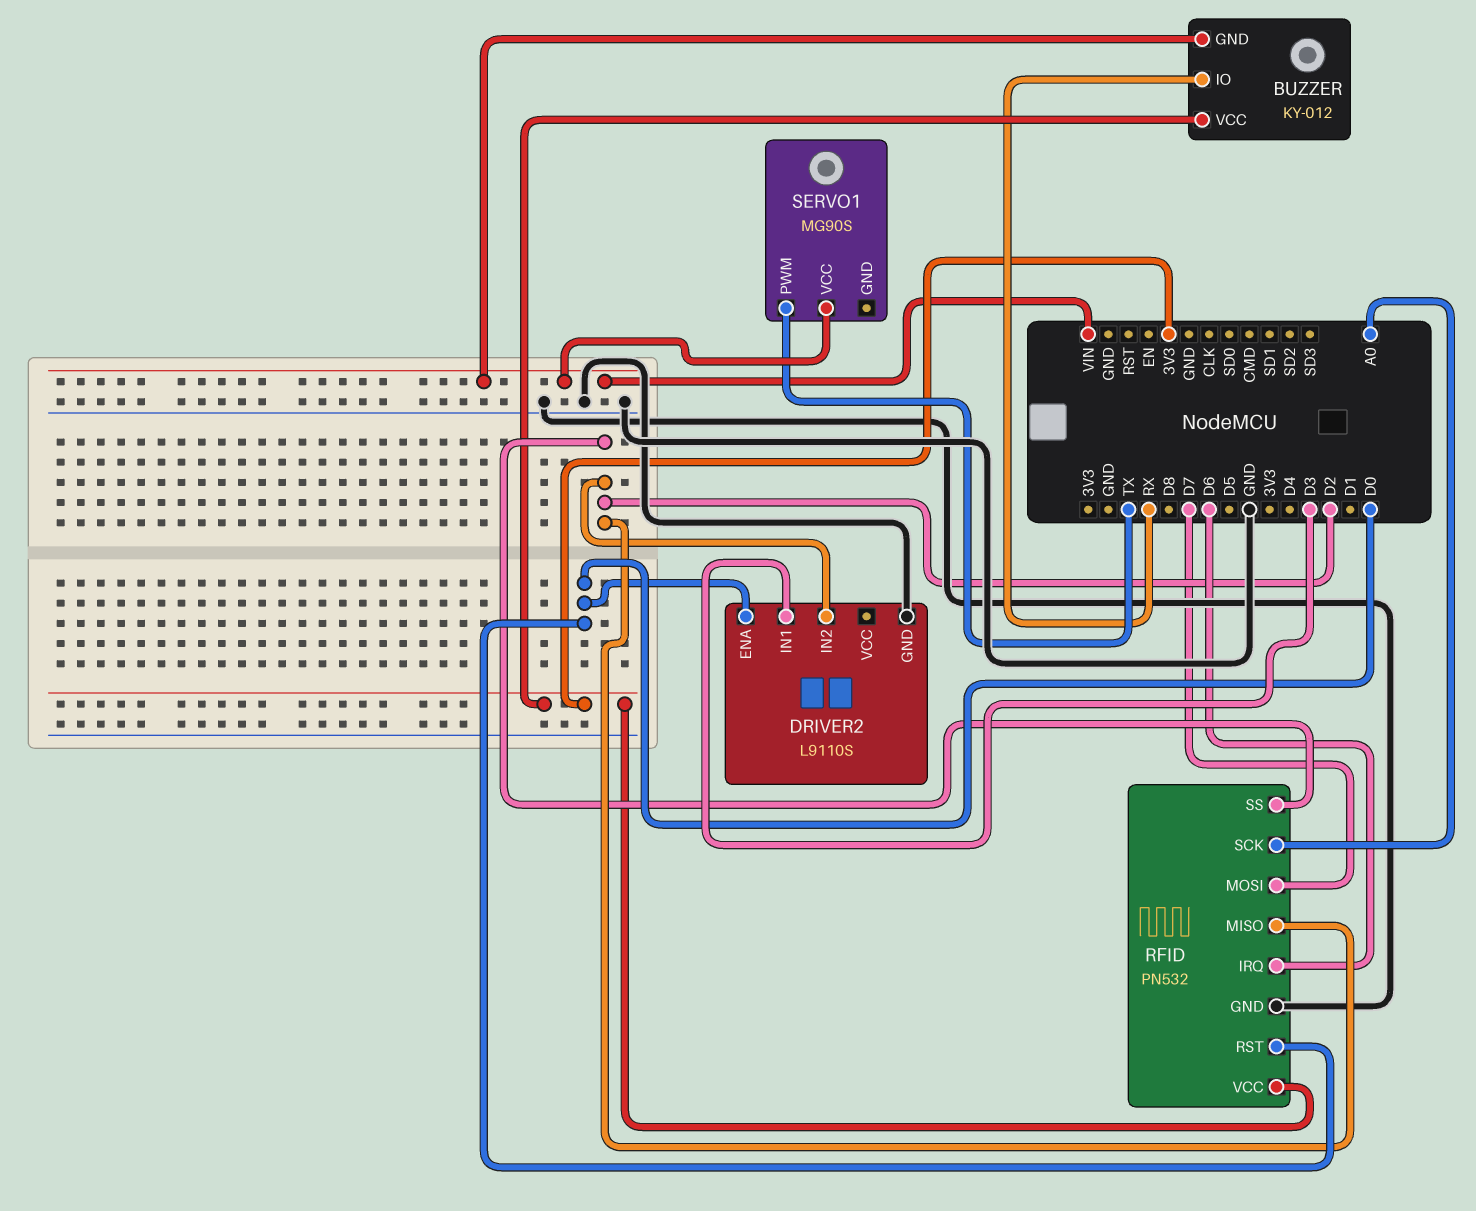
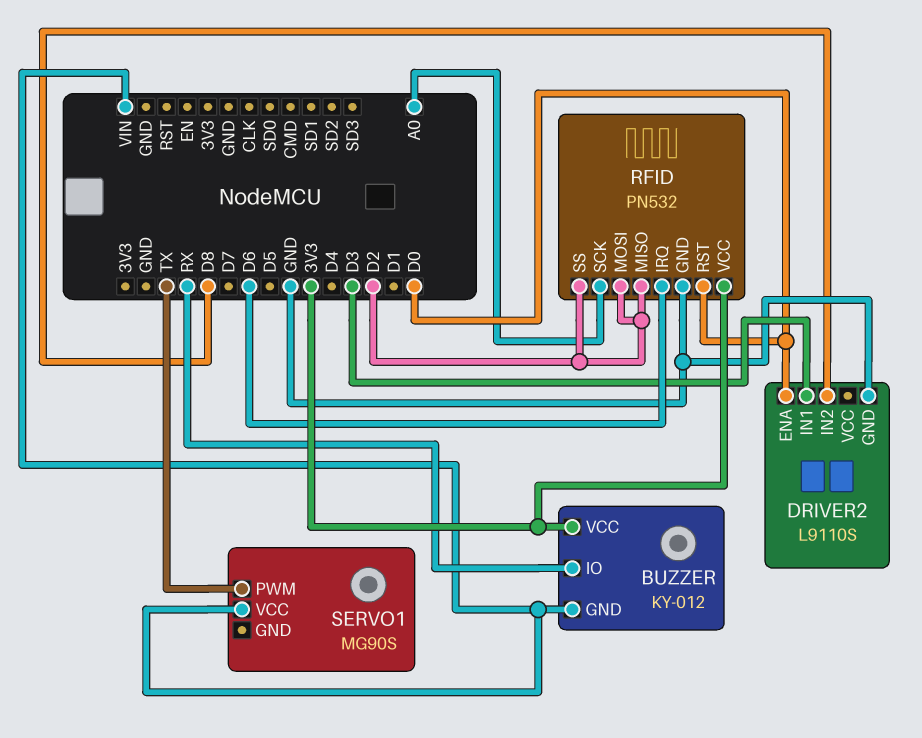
DRIVER2 pin IN2: D2 -> D8
RFID pin MOSI: D7 -> D2

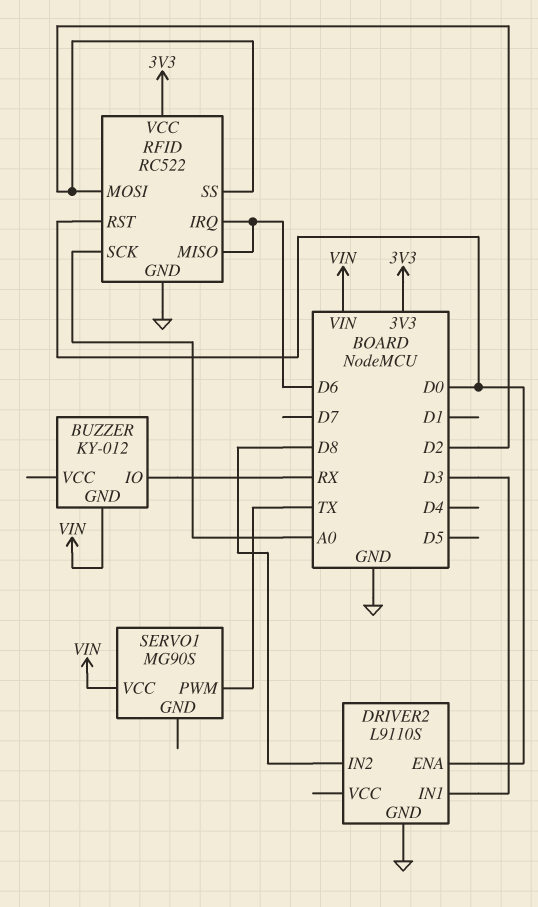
BUZZER pin VCC: 3V3 -> none
RFID: PN532 -> RC522
RFID pin MISO: D2 -> D6

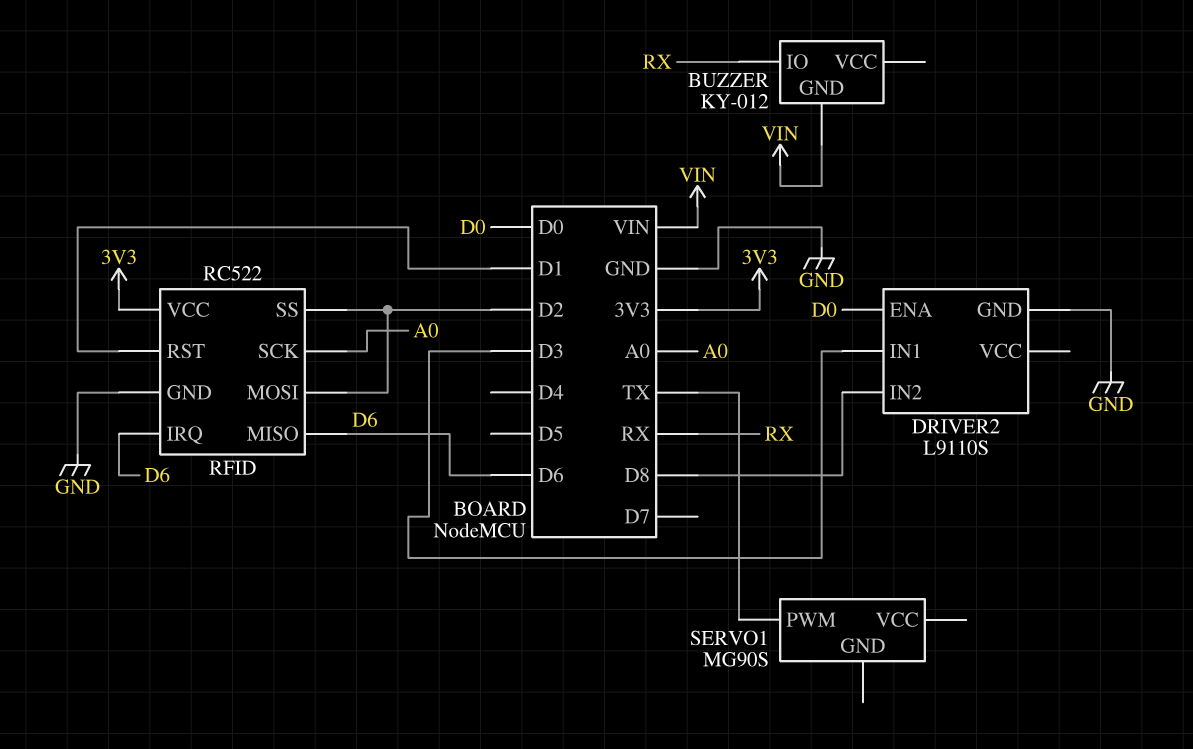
RFID pin RST: D0 -> D1
SERVO1 pin VCC: VIN -> none

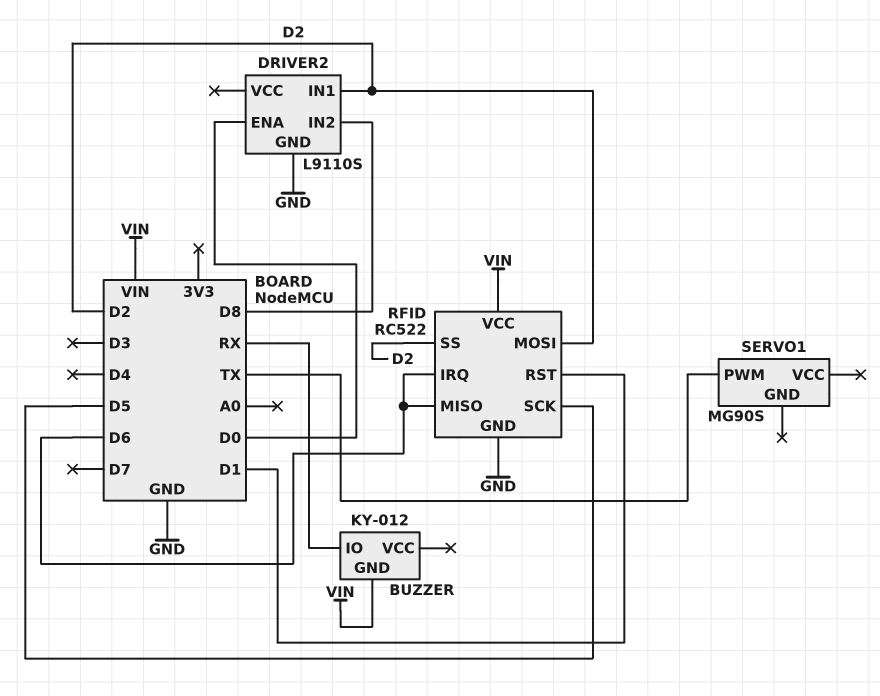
DRIVER2 pin IN1: D3 -> D2
RFID pin SCK: A0 -> D5
RFID pin VCC: 3V3 -> VIN

